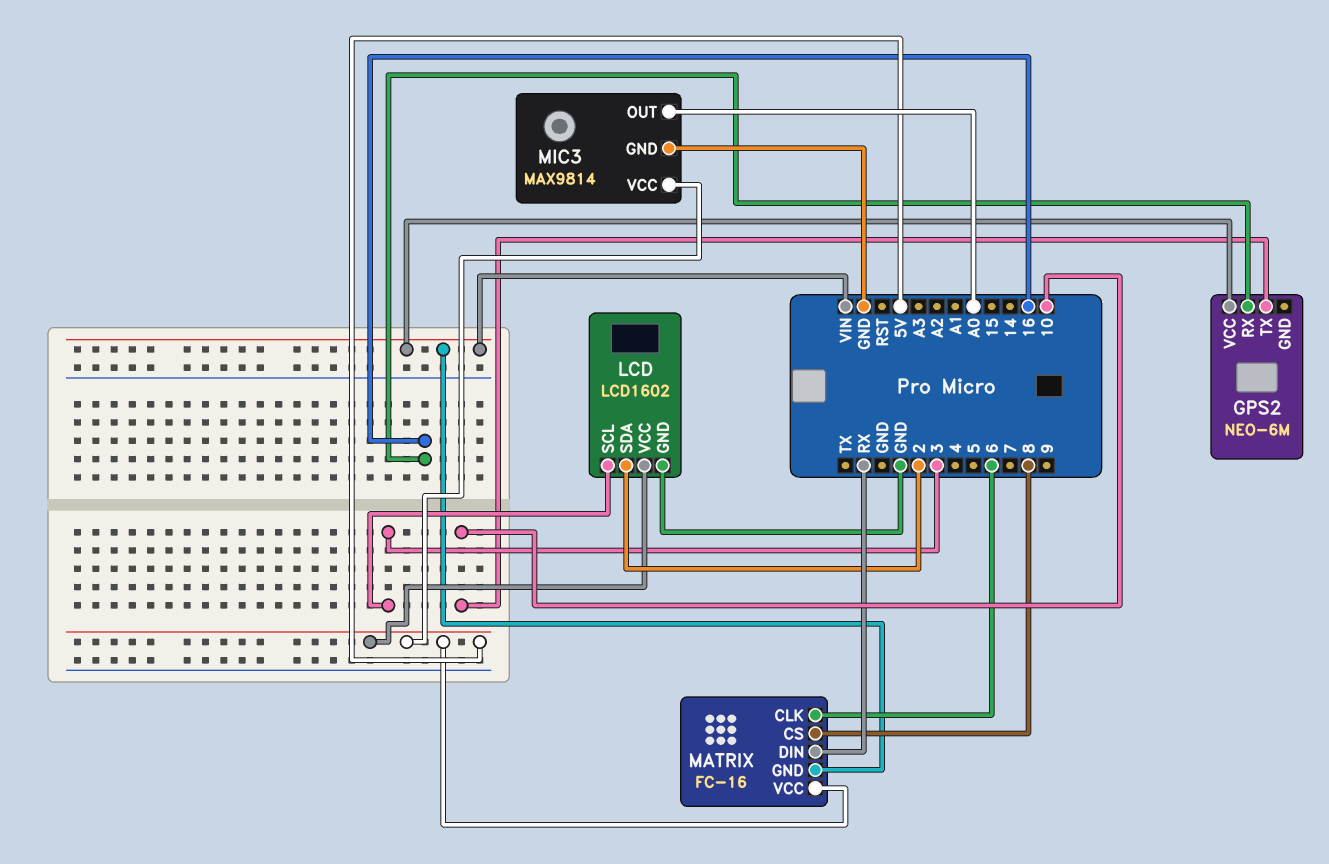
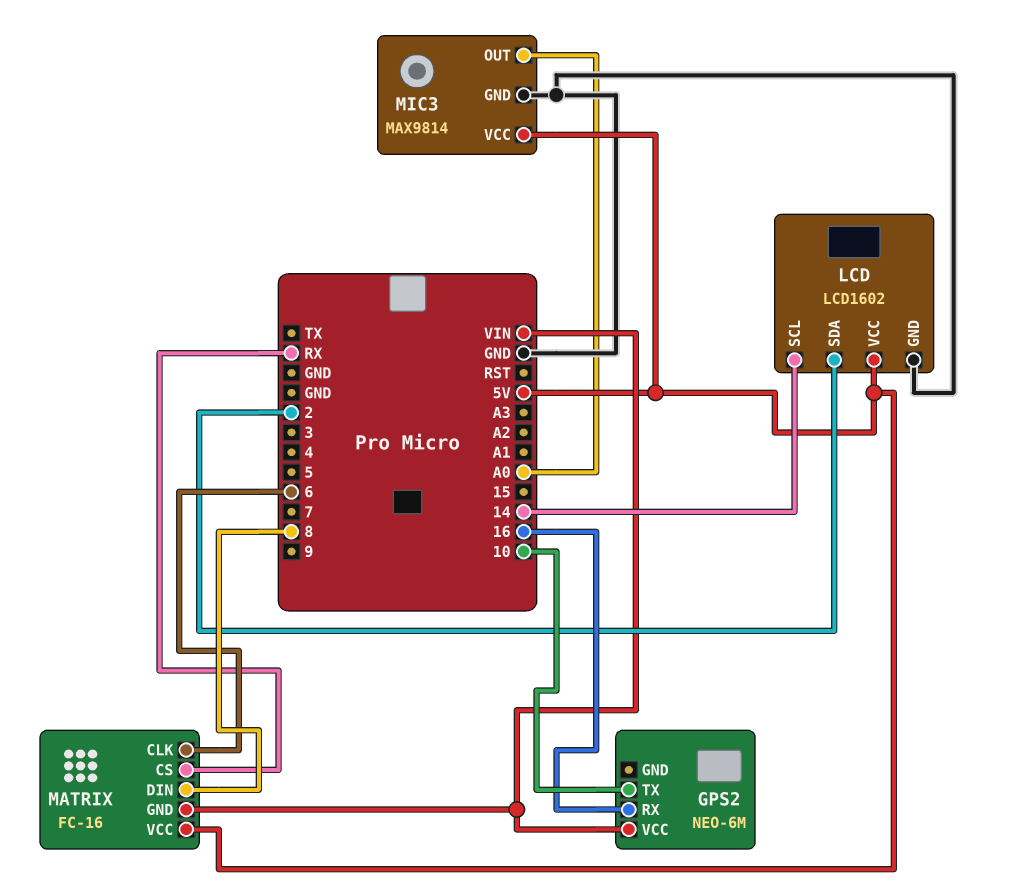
LCD pin SCL: 3 -> 14
MATRIX pin CS: 8 -> RX
MATRIX pin DIN: RX -> 8

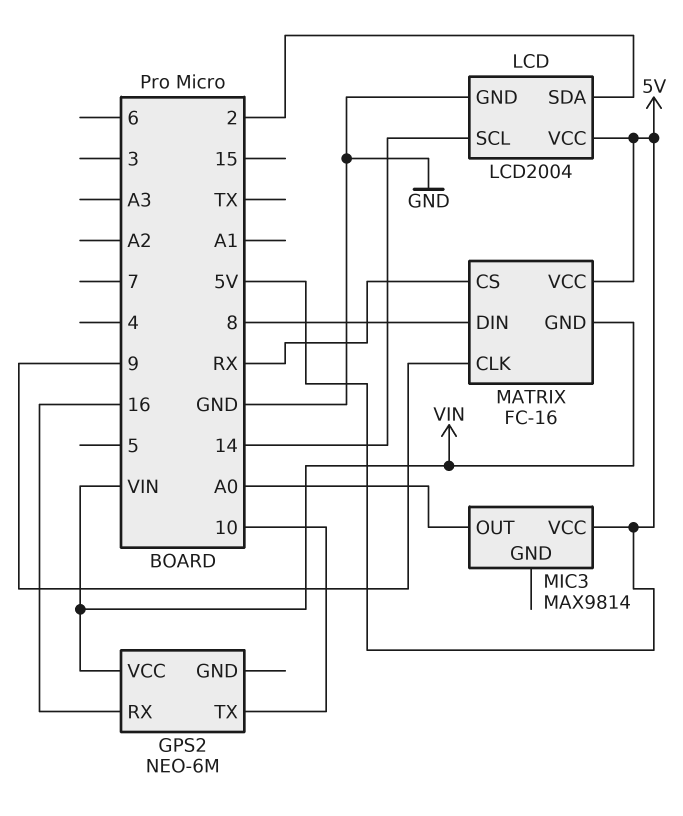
LCD: LCD1602 -> LCD2004
MATRIX pin CLK: 6 -> 9
MIC3 pin GND: GND -> none

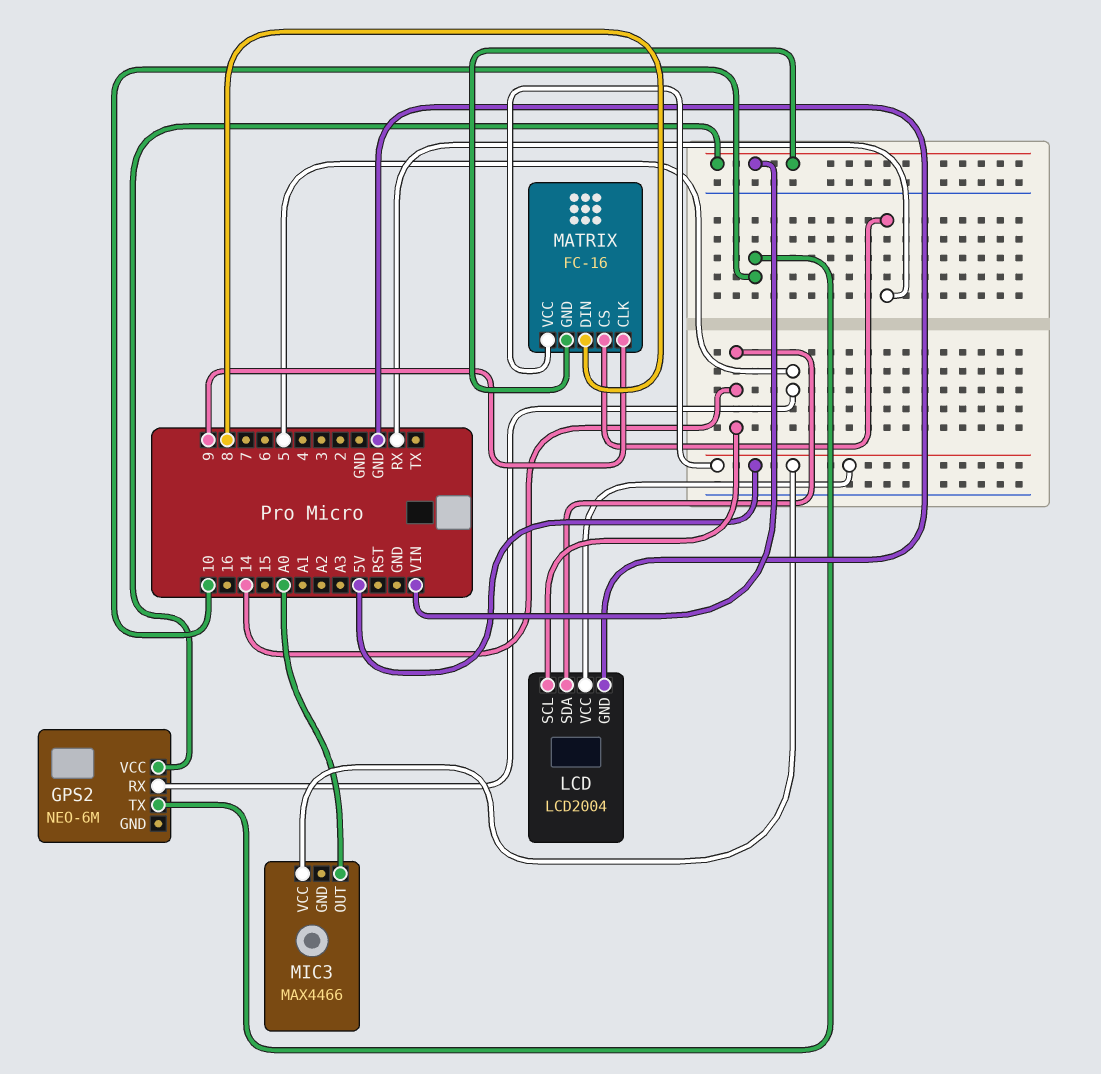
GPS2 pin RX: 16 -> 5
LCD pin SDA: 2 -> 14
MIC3: MAX9814 -> MAX4466

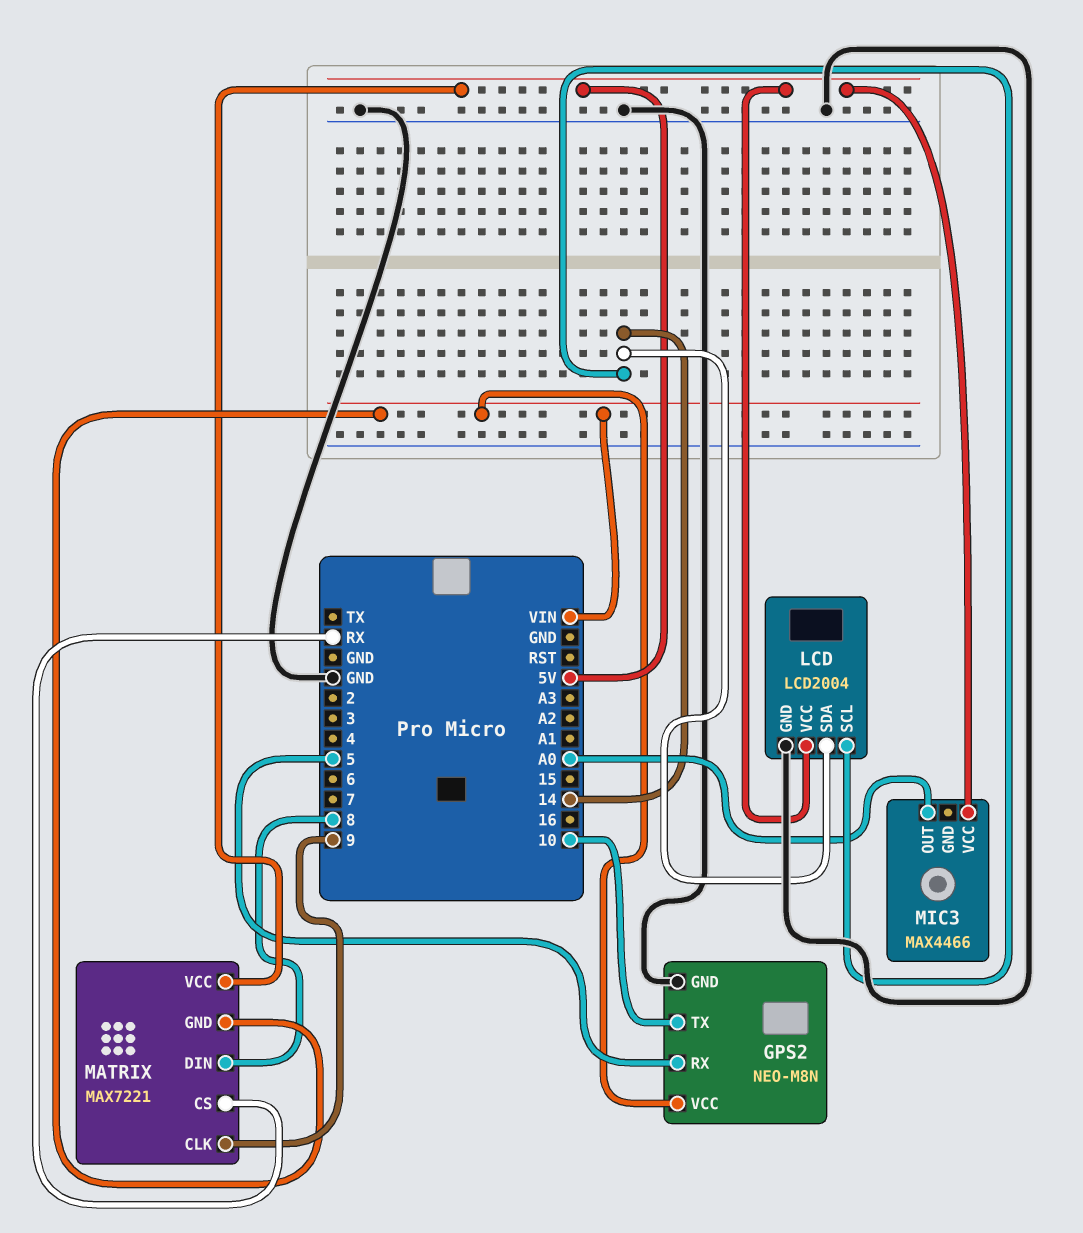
GPS2: NEO-6M -> NEO-M8N
GPS2 pin GND: none -> GND
MATRIX: FC-16 -> MAX7221

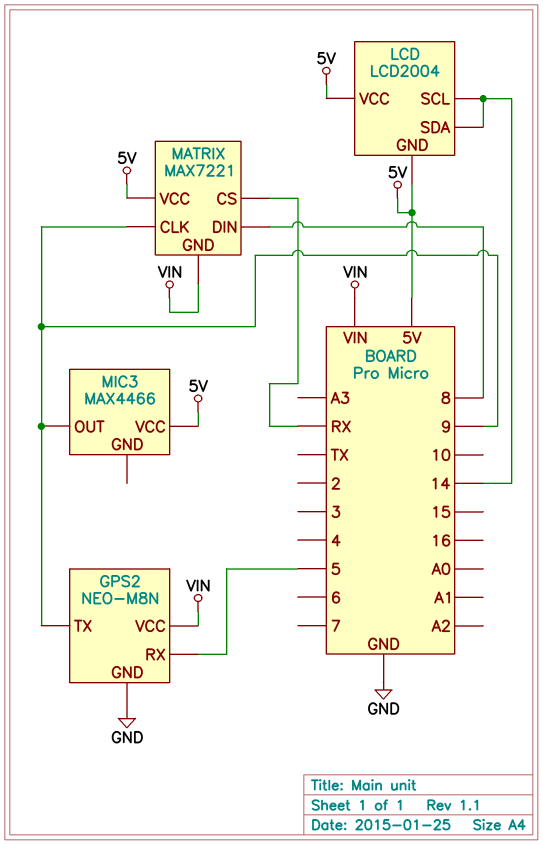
GPS2 pin TX: 10 -> 9
LCD pin GND: GND -> 5V
MIC3 pin OUT: A0 -> 9

